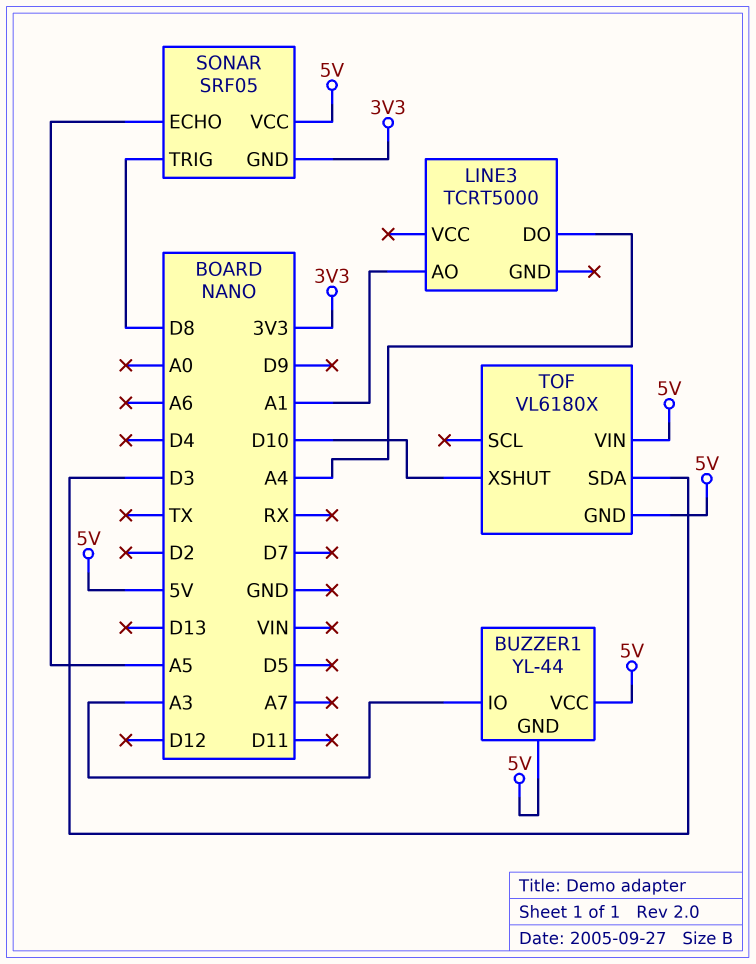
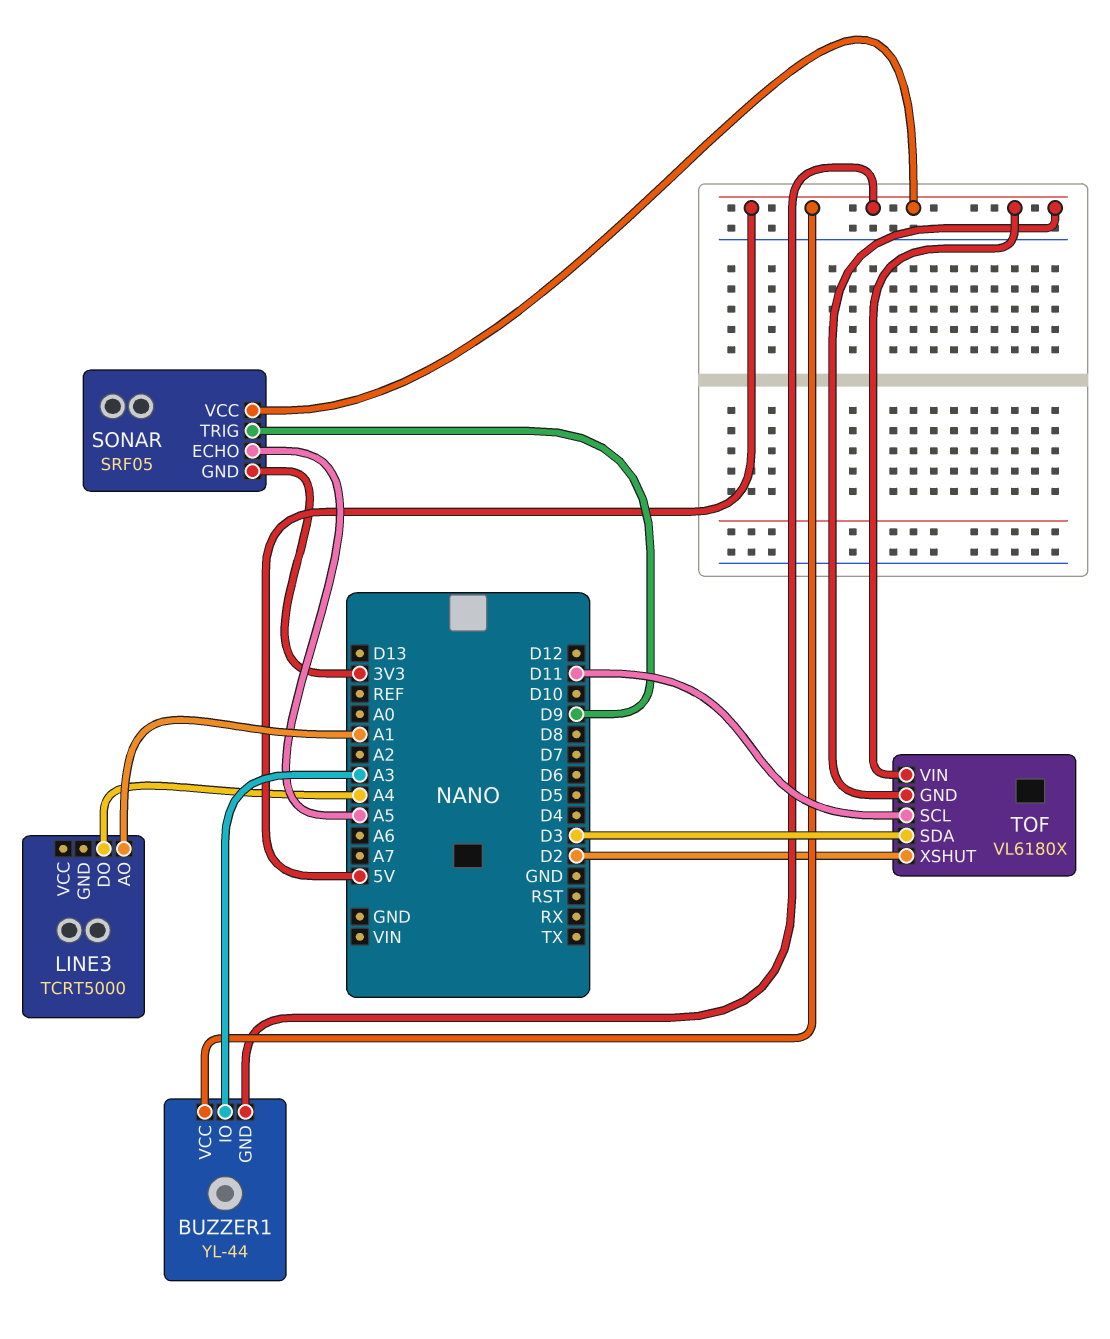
SONAR pin TRIG: D8 -> D9
TOF pin SCL: none -> D11
TOF pin XSHUT: D10 -> D2

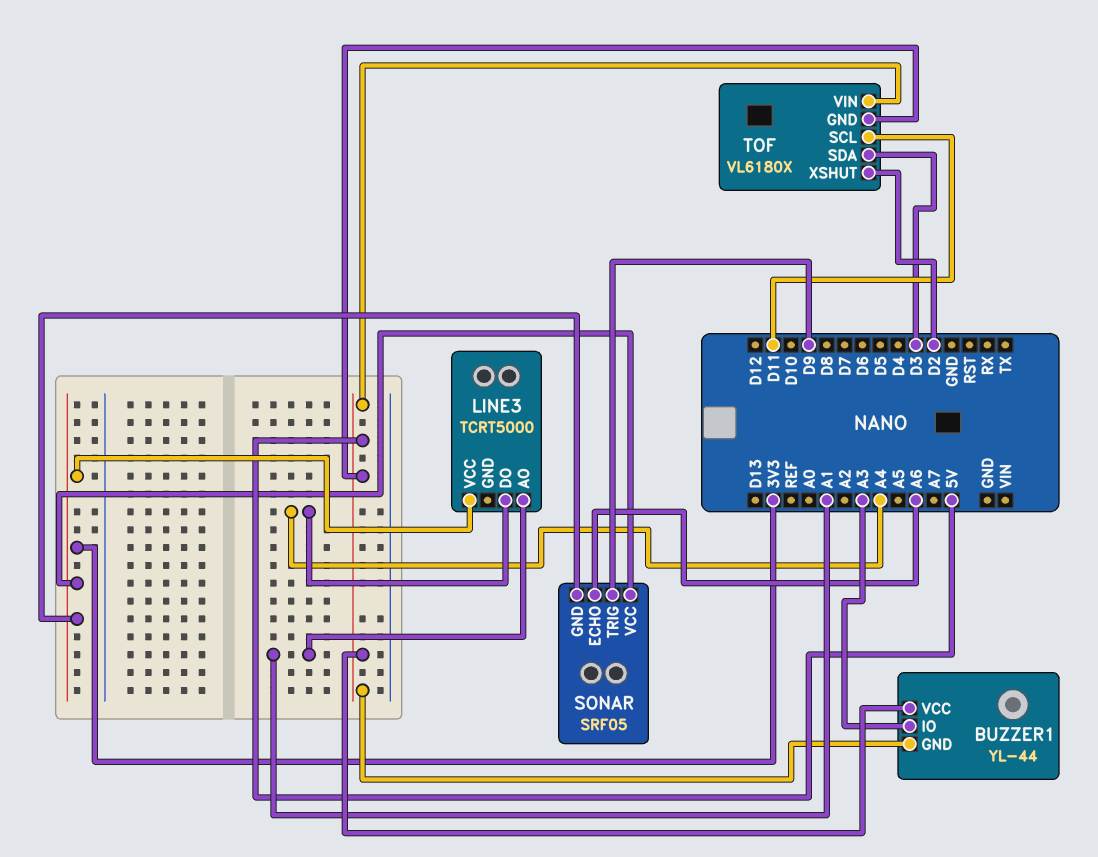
LINE3 pin VCC: none -> 3V3
SONAR pin ECHO: A5 -> A6
SONAR pin VCC: 5V -> 3V3

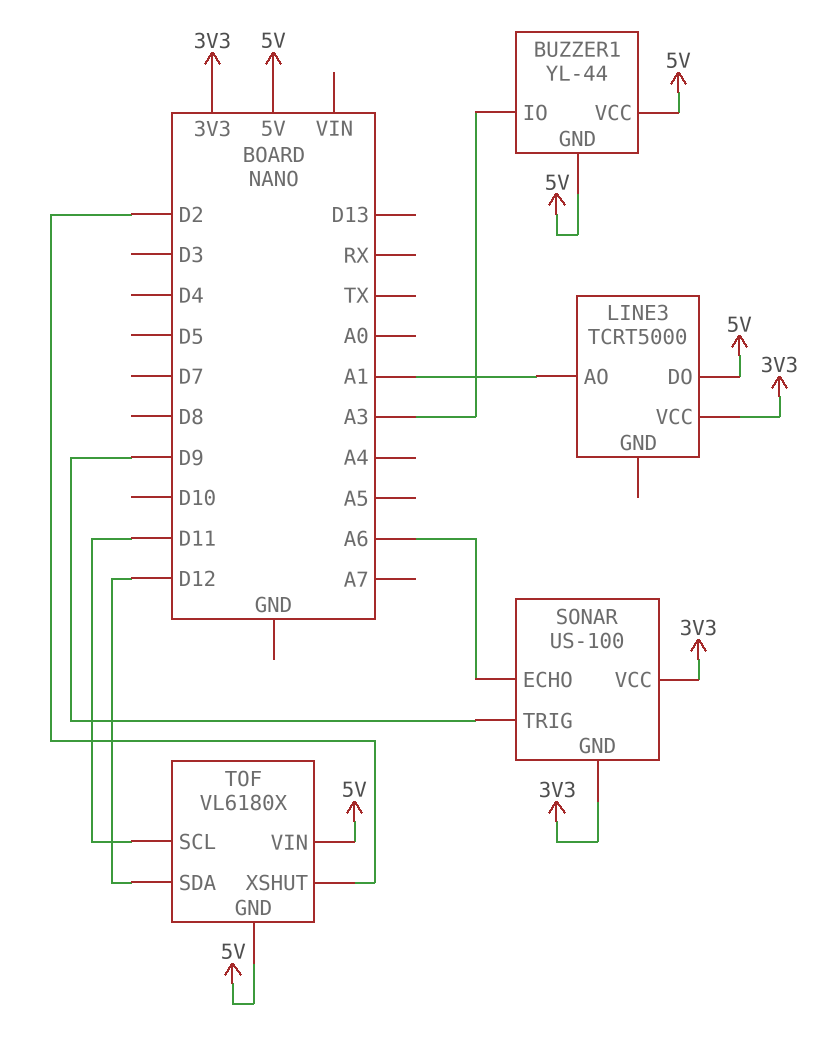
LINE3 pin DO: A4 -> 5V
SONAR: SRF05 -> US-100
TOF pin SDA: D3 -> D12

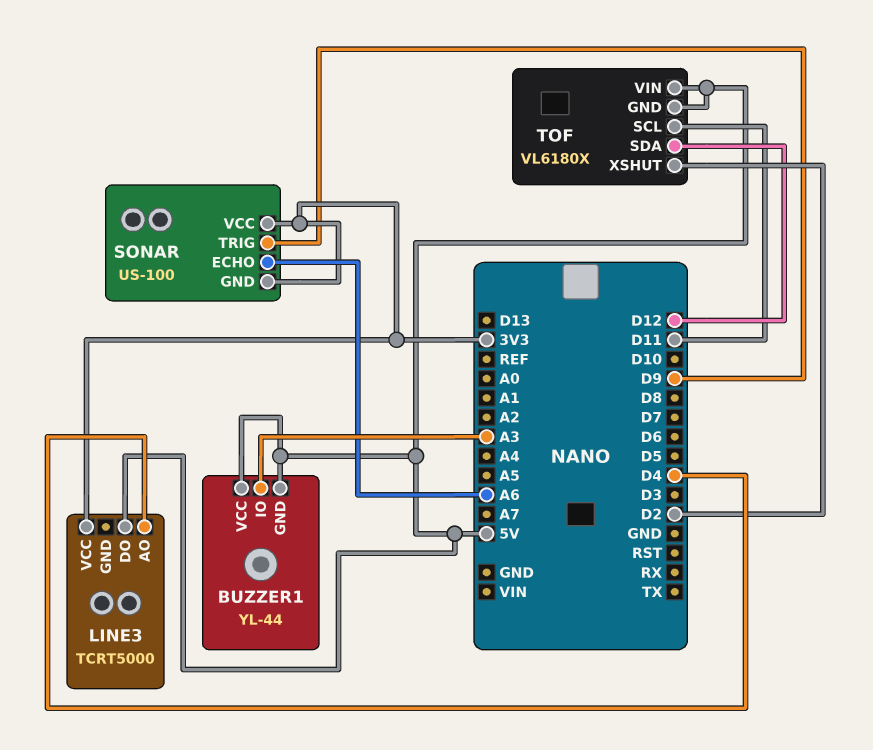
LINE3 pin AO: A1 -> D4

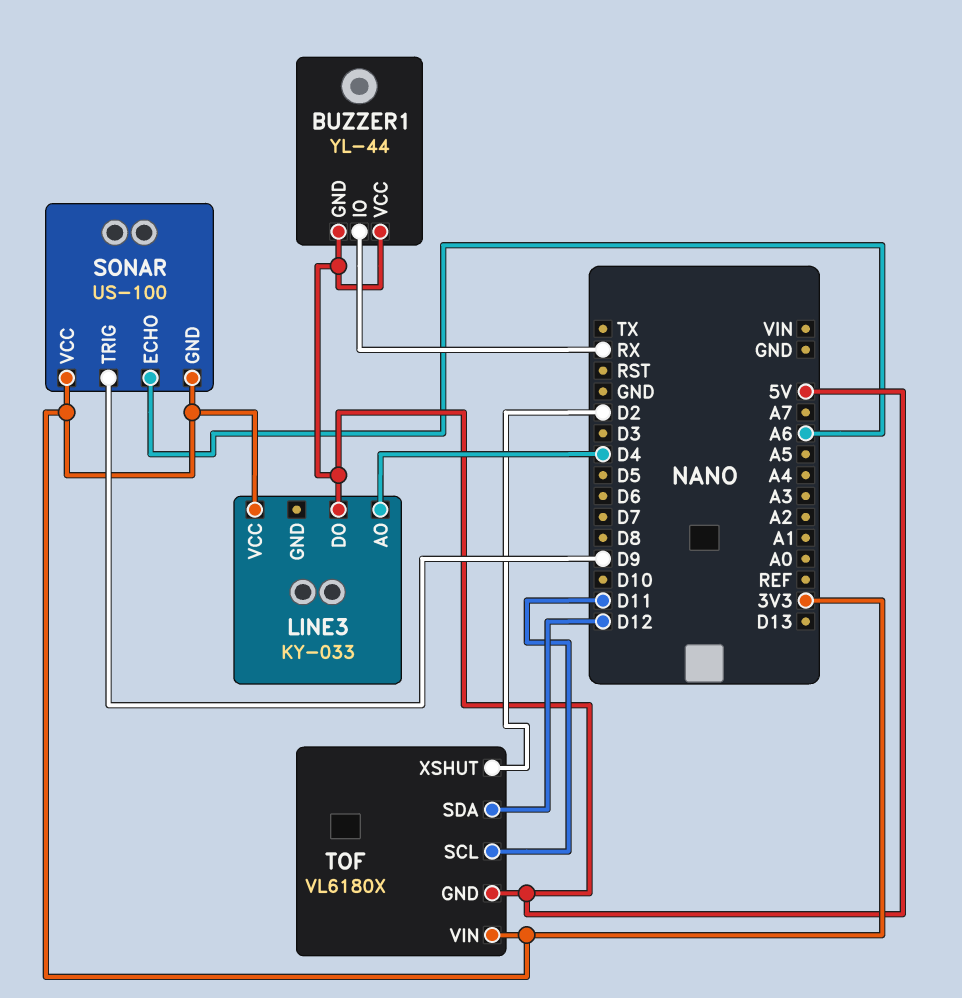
BUZZER1 pin IO: A3 -> RX
LINE3: TCRT5000 -> KY-033
TOF pin VIN: 5V -> 3V3

